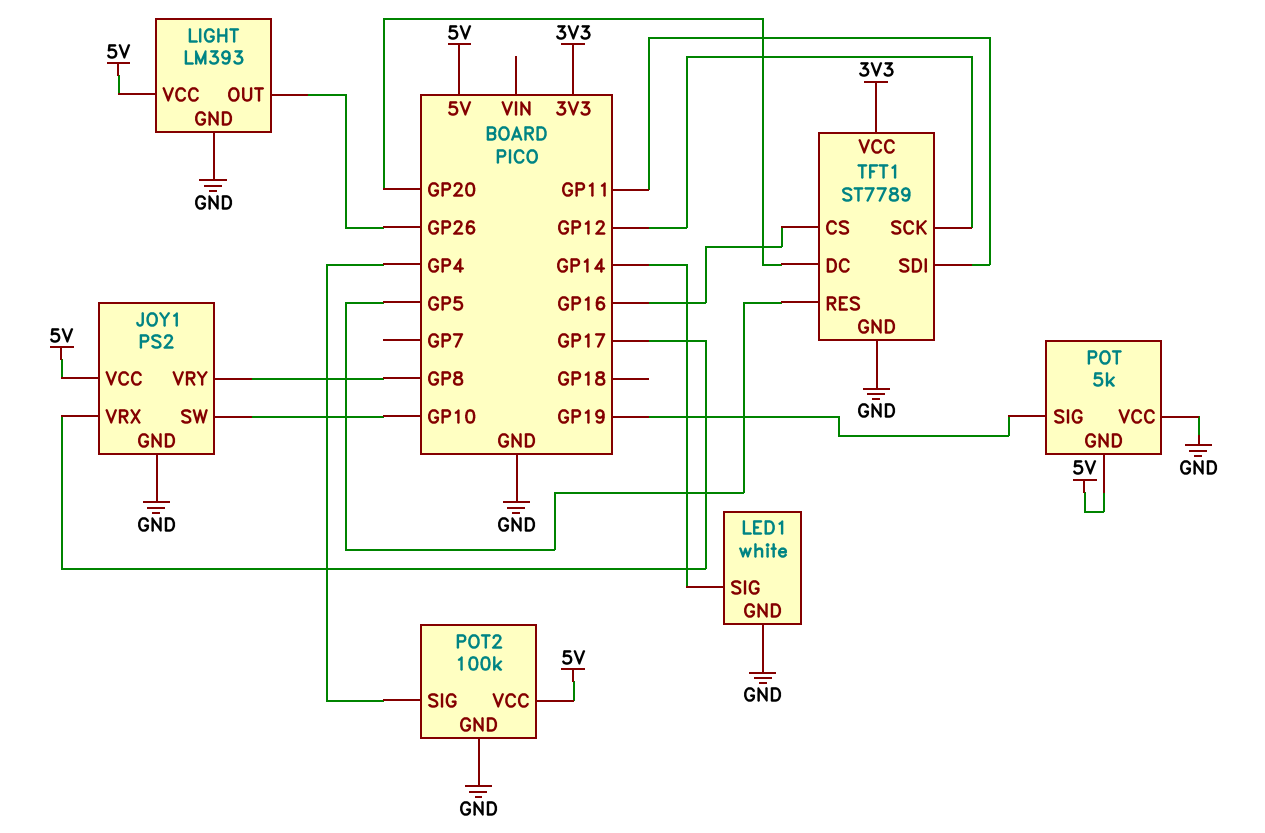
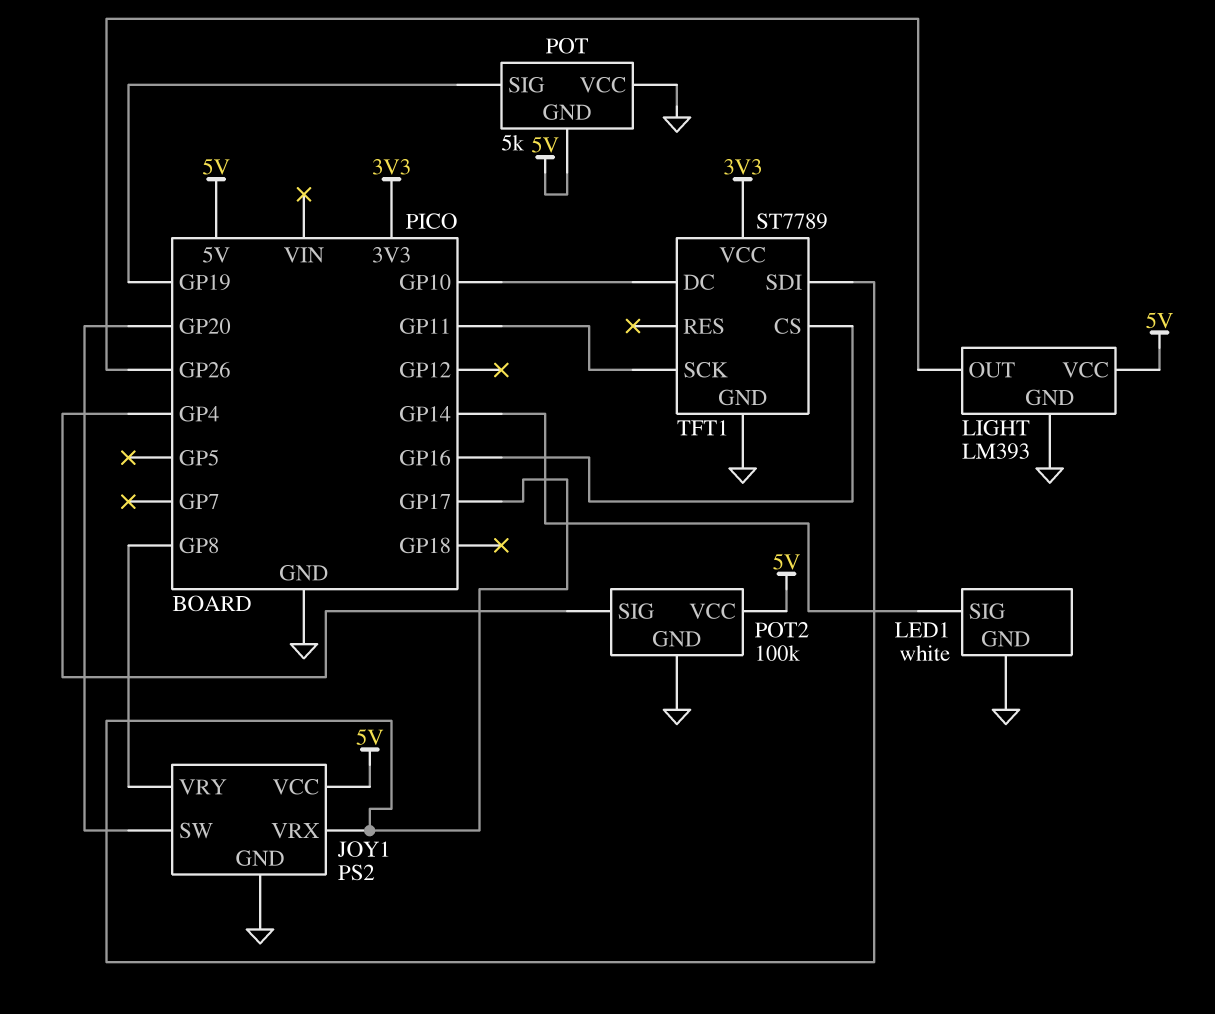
JOY1 pin SW: GP10 -> GP20
TFT1 pin DC: GP20 -> GP10
TFT1 pin RES: GP5 -> none
TFT1 pin SCK: GP12 -> GP11
TFT1 pin SDI: GP11 -> GP17

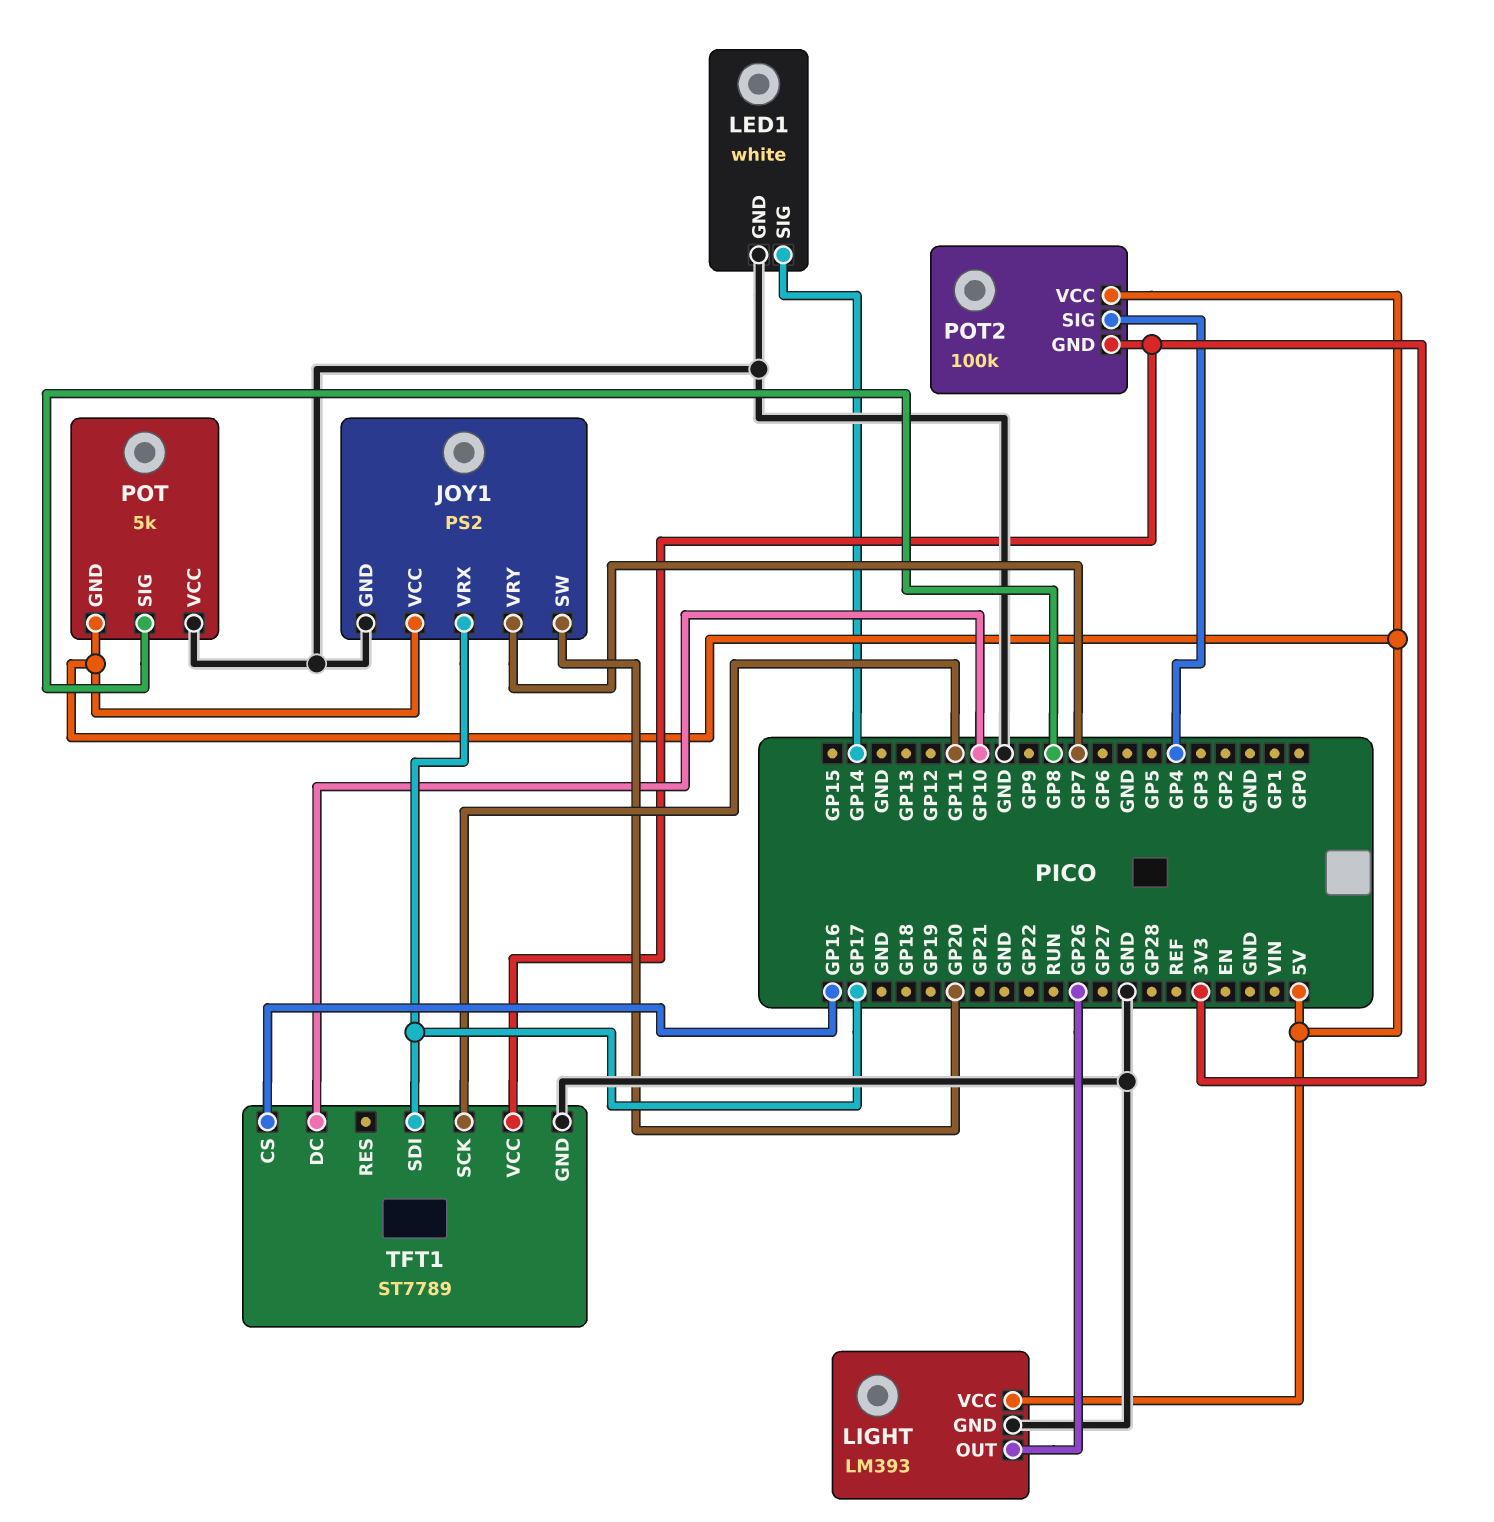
JOY1 pin VRY: GP8 -> GP7
POT pin SIG: GP19 -> GP8
POT2 pin GND: GND -> 3V3

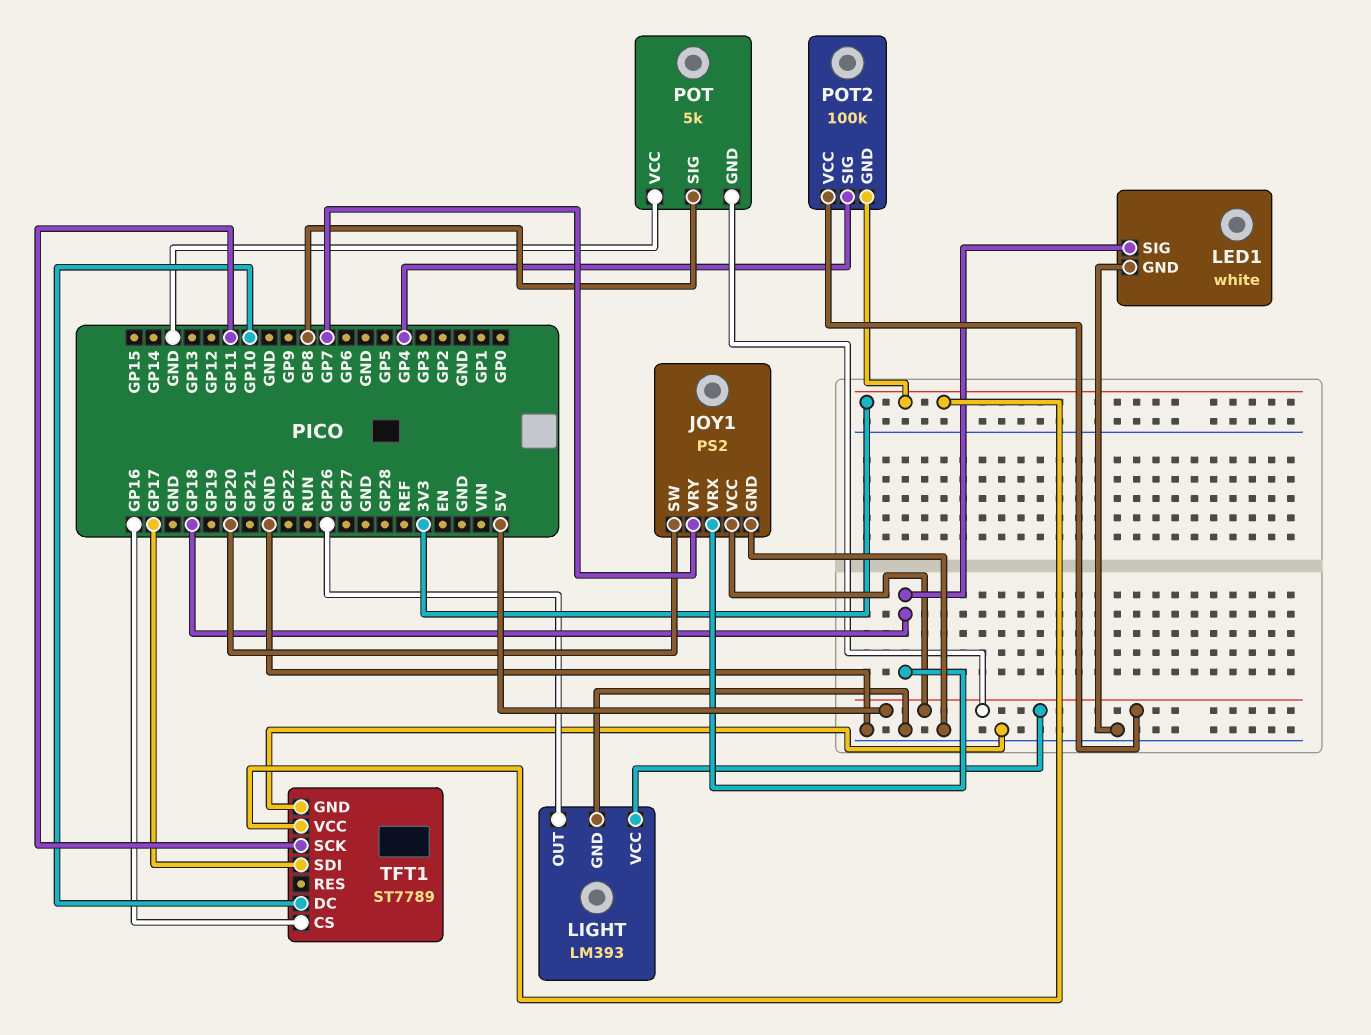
JOY1 pin VRX: GP17 -> GP18
LED1 pin SIG: GP14 -> GP18

